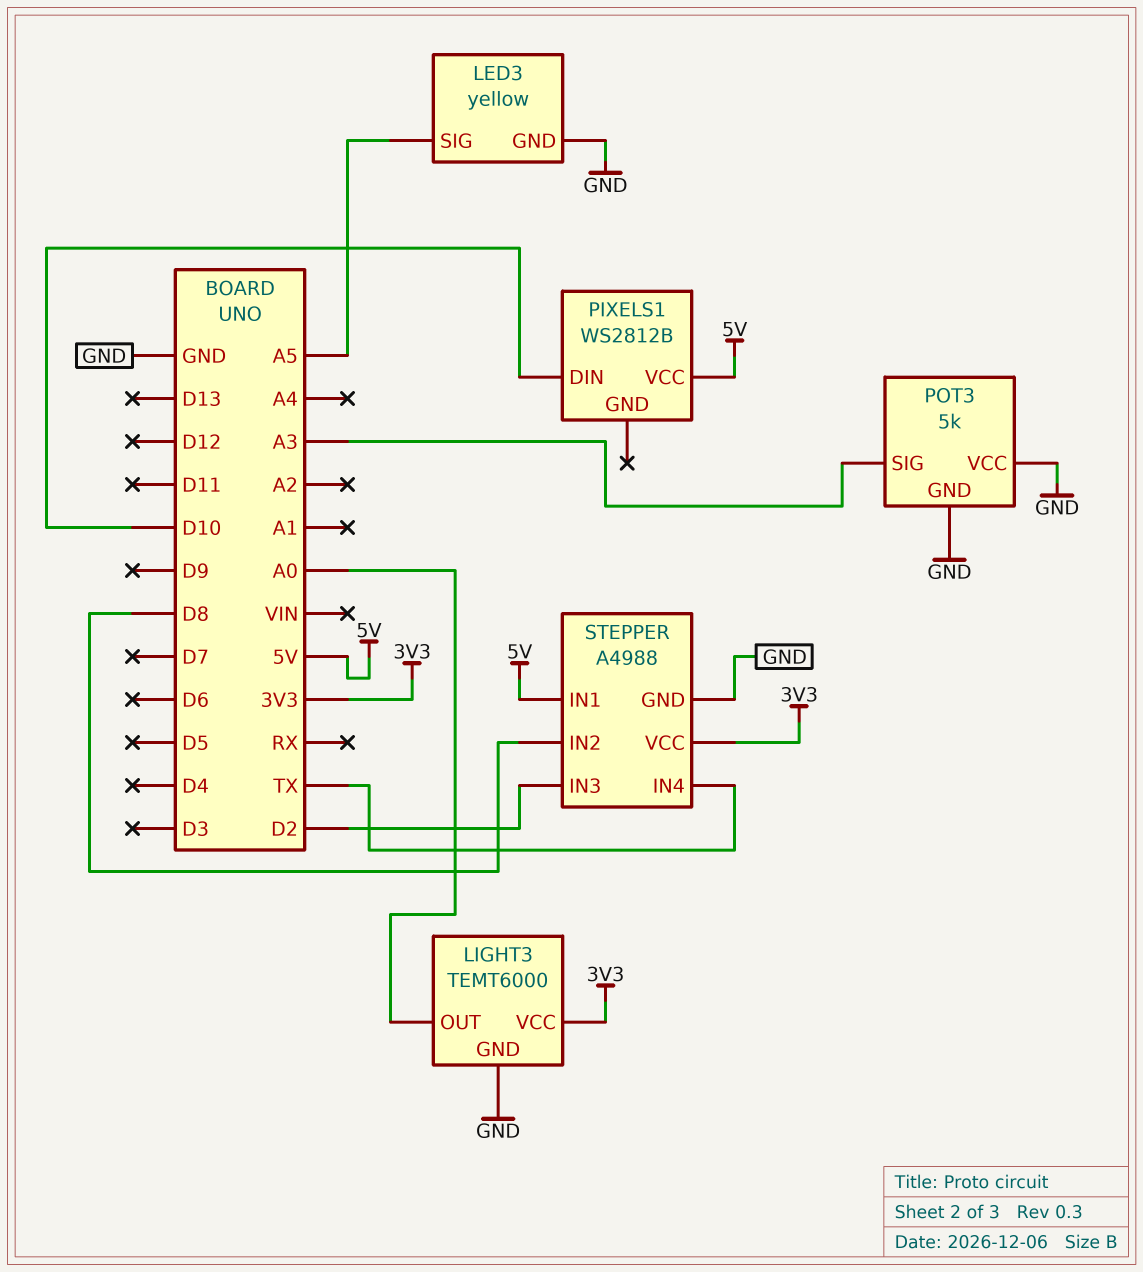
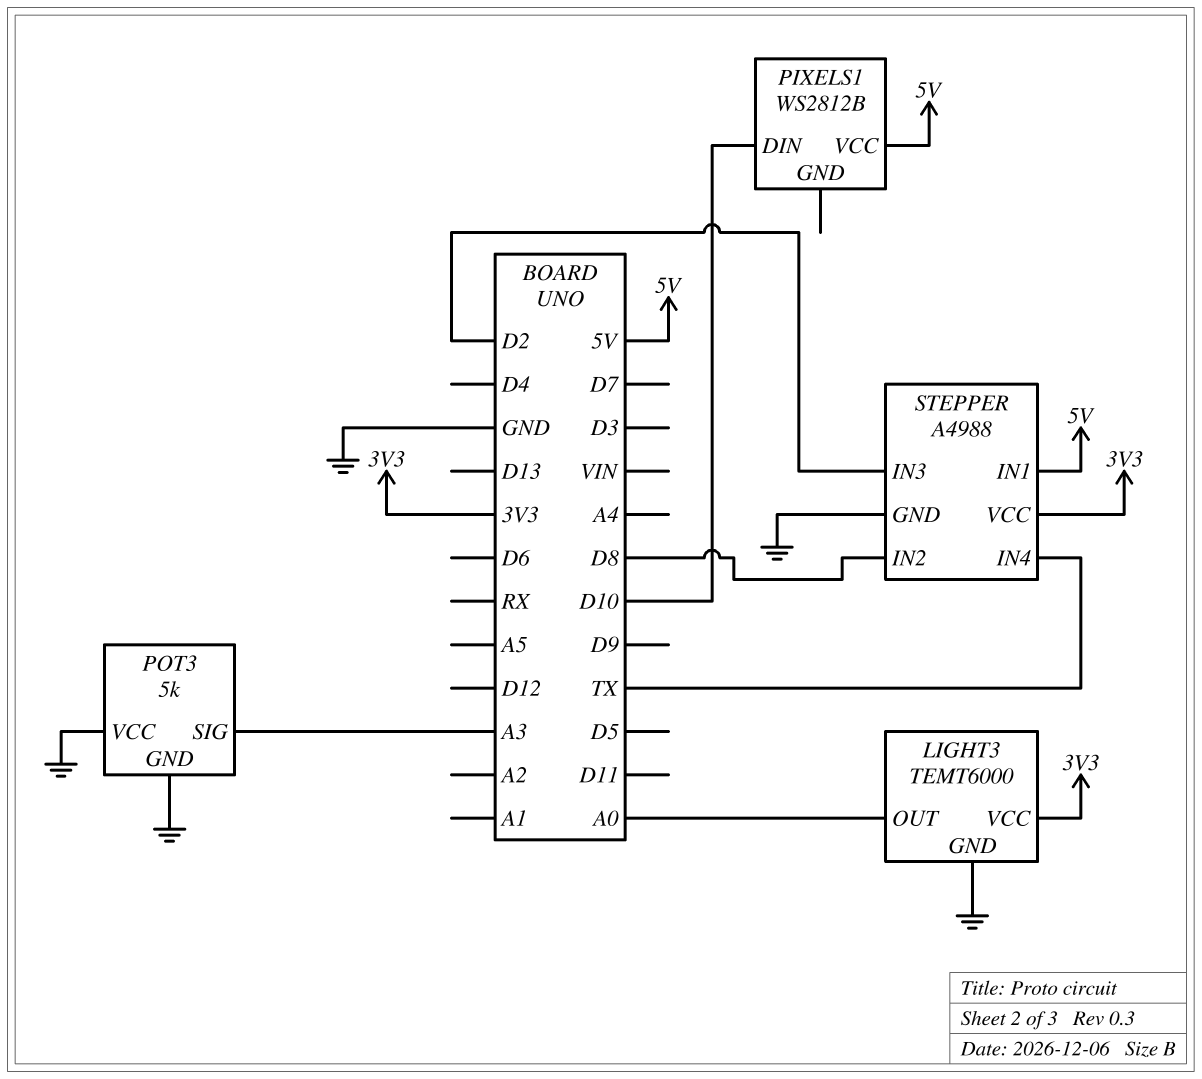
LED3: yellow -> none
LED3 pin GND: GND -> none
LED3 pin SIG: A5 -> none

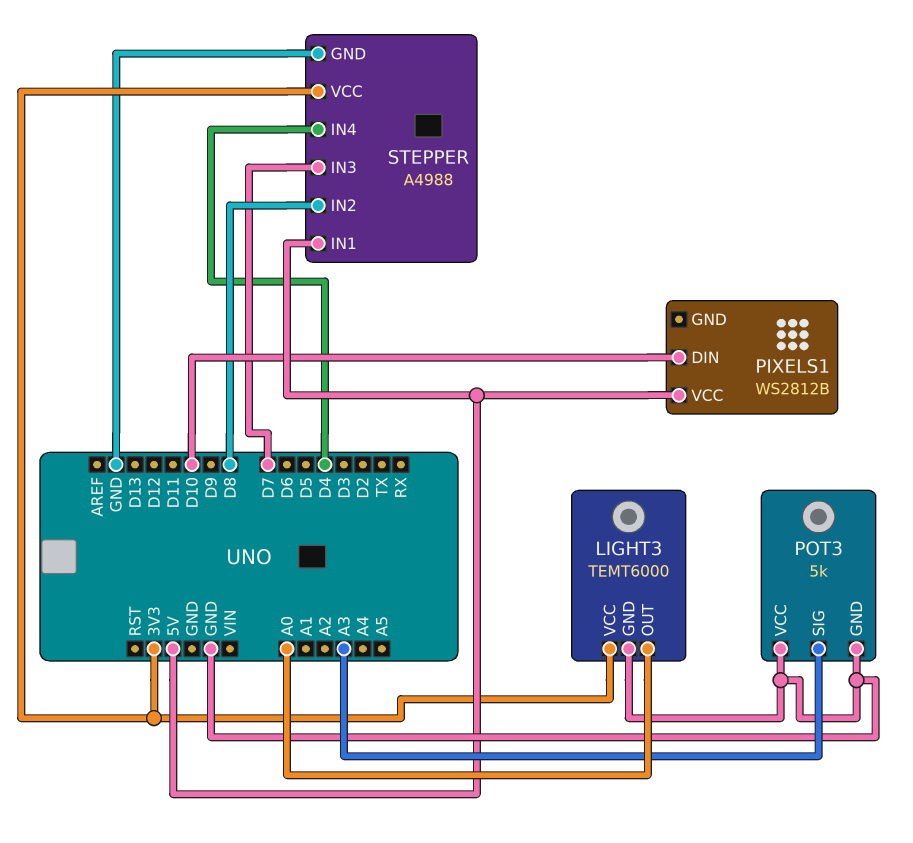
STEPPER pin IN3: D2 -> D7
STEPPER pin IN4: TX -> D4

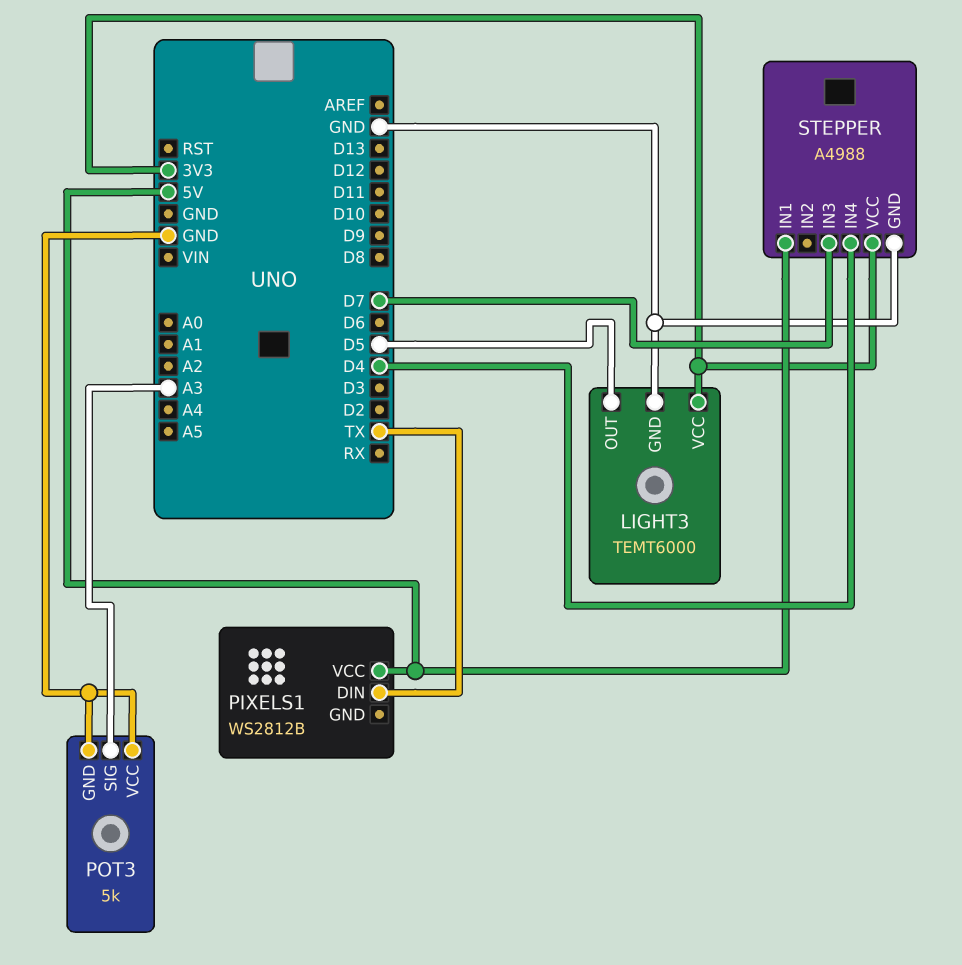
LIGHT3 pin OUT: A0 -> D5
PIXELS1 pin DIN: D10 -> TX
STEPPER pin IN2: D8 -> none

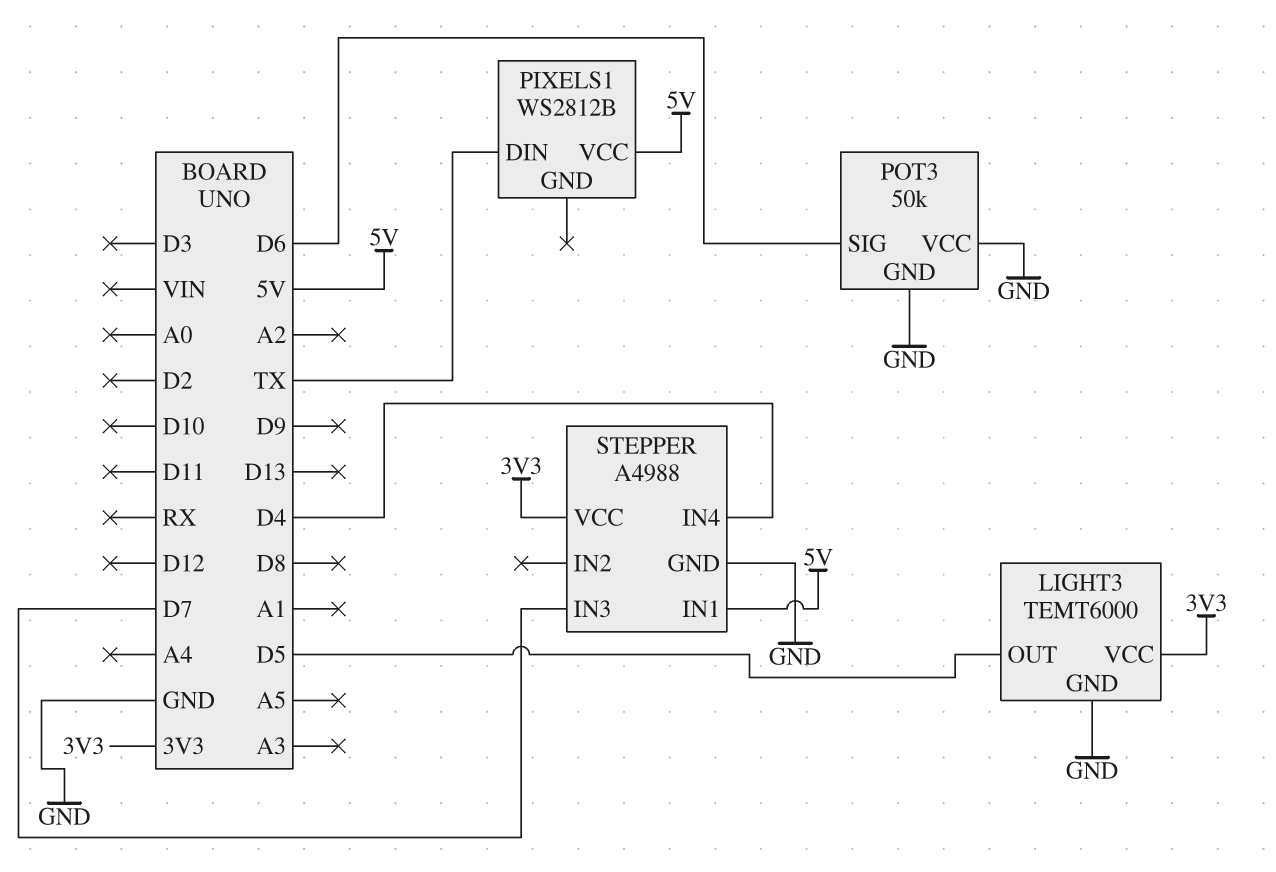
POT3: 5k -> 50k
POT3 pin SIG: A3 -> D6

